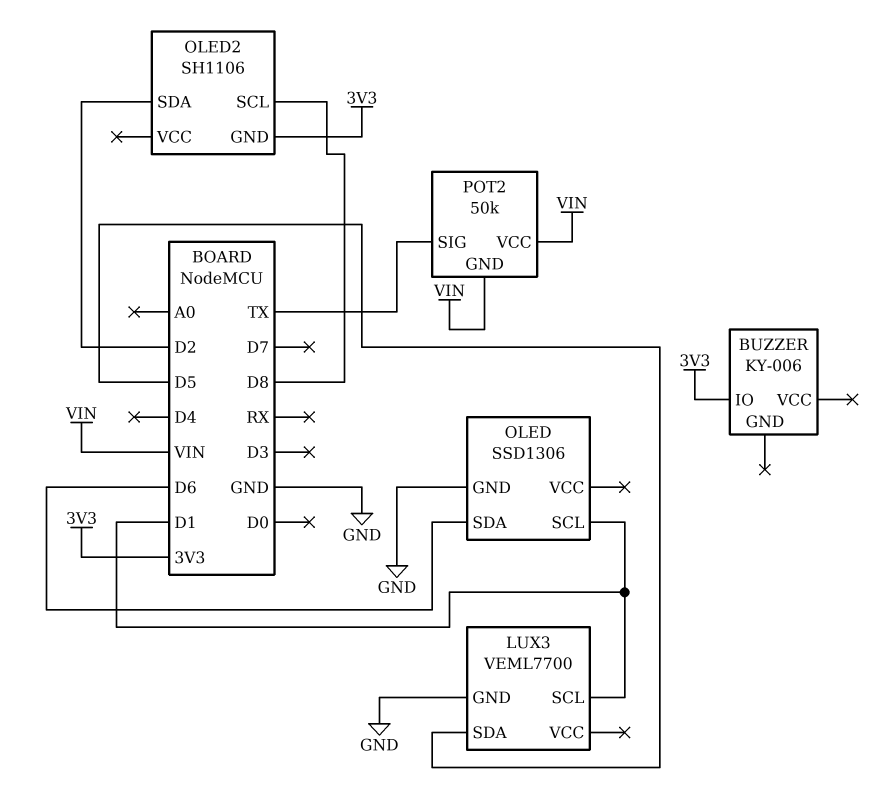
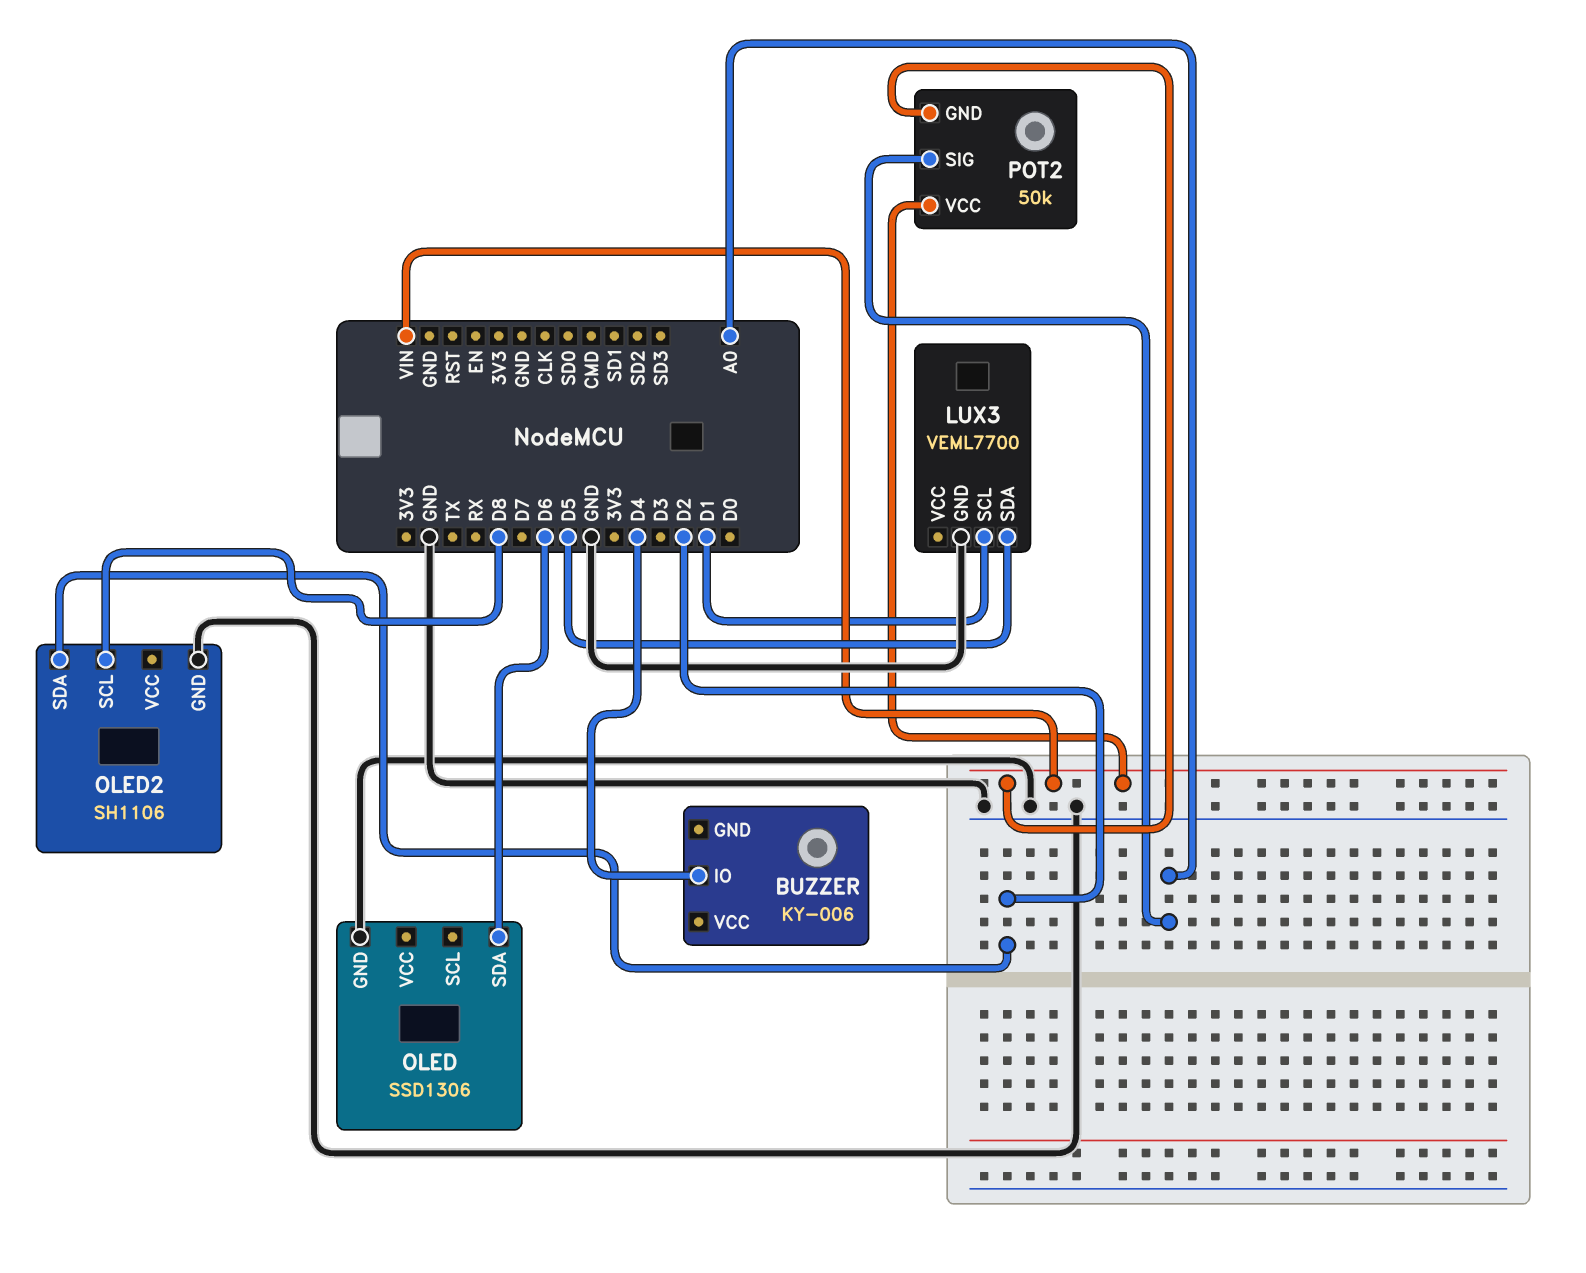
BUZZER pin IO: 3V3 -> D4
OLED pin SCL: D1 -> none
OLED2 pin GND: 3V3 -> GND
POT2 pin SIG: TX -> A0

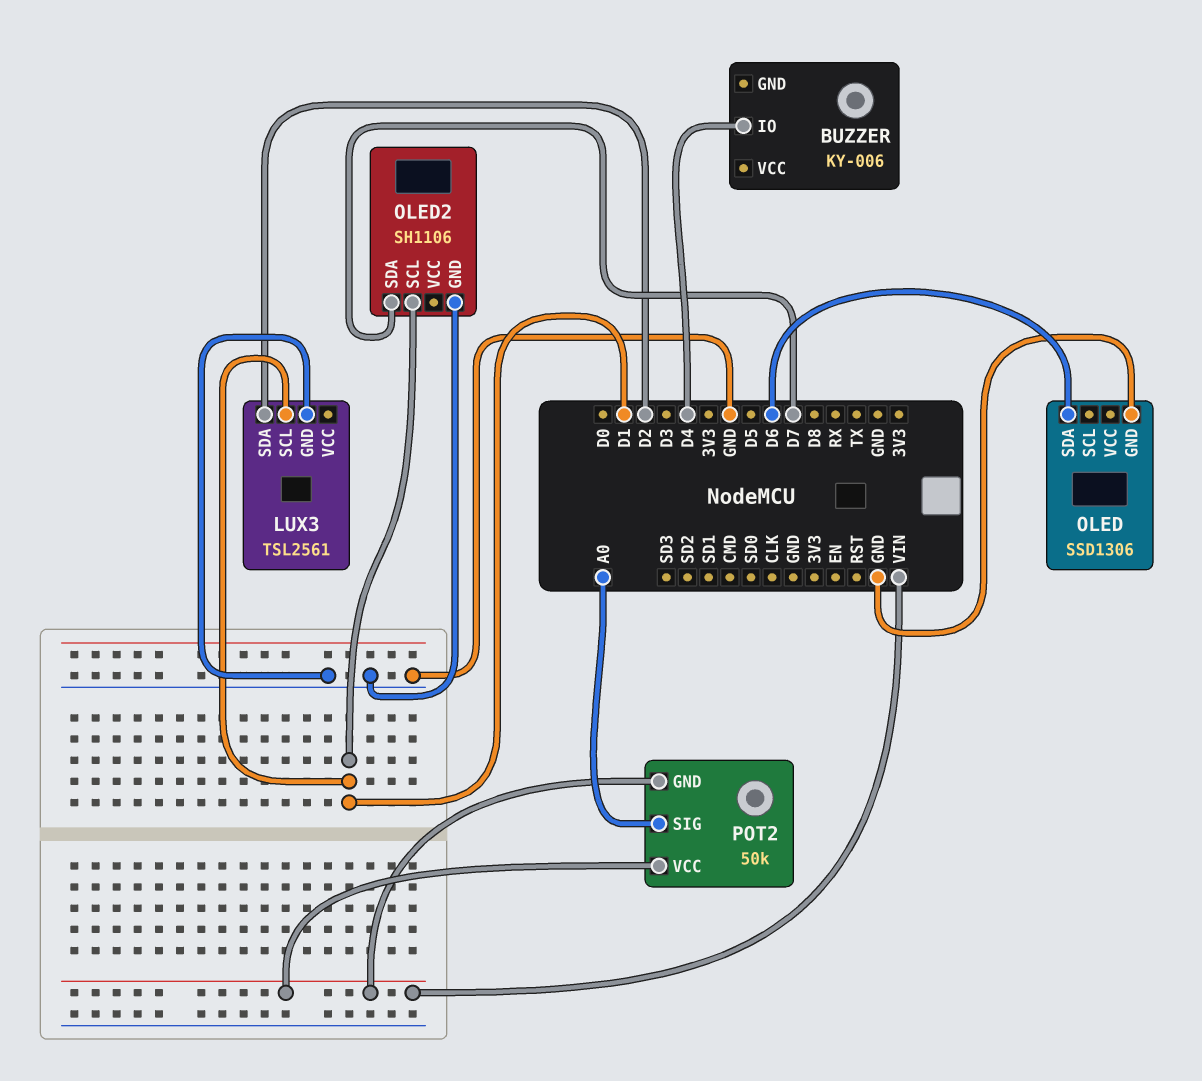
LUX3: VEML7700 -> TSL2561
LUX3 pin SDA: D5 -> D2
OLED2 pin SCL: D8 -> D1
OLED2 pin SDA: D2 -> D7

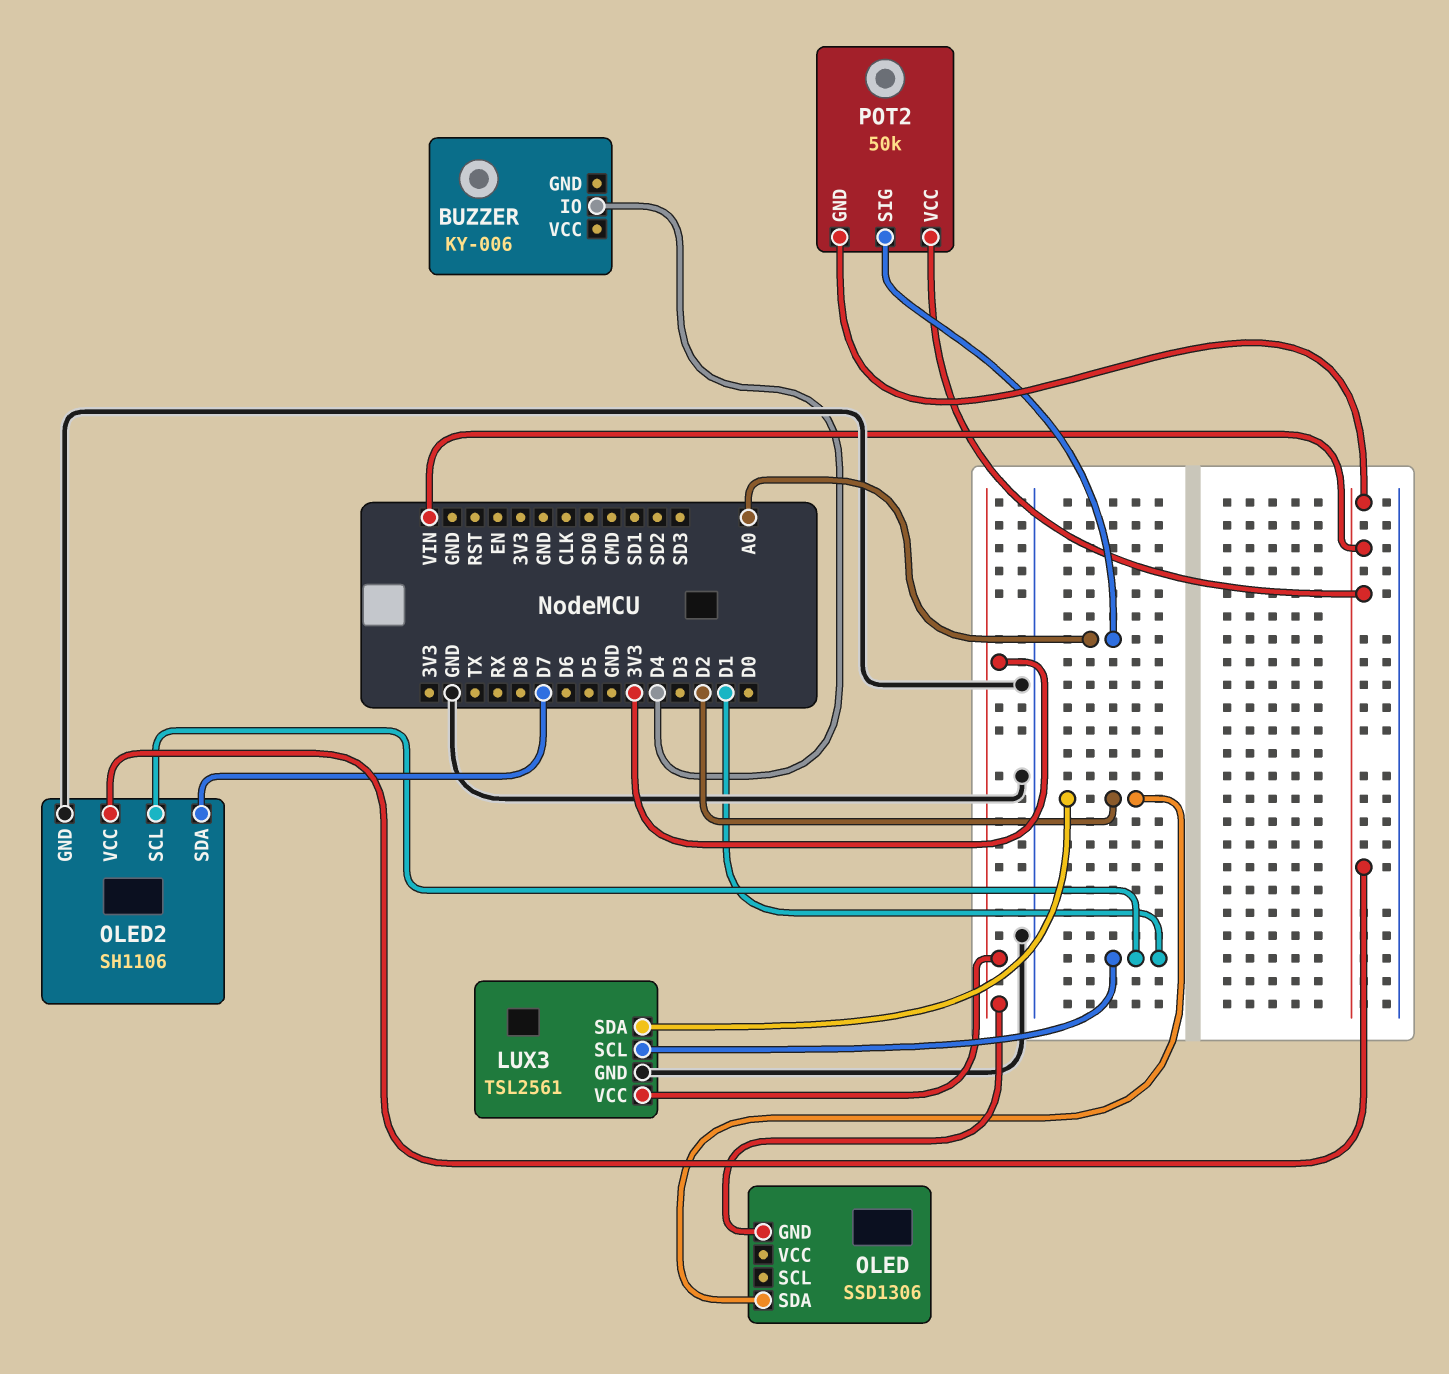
LUX3 pin VCC: none -> 3V3
OLED pin GND: GND -> 3V3
OLED pin SDA: D6 -> D2
OLED2 pin VCC: none -> VIN

